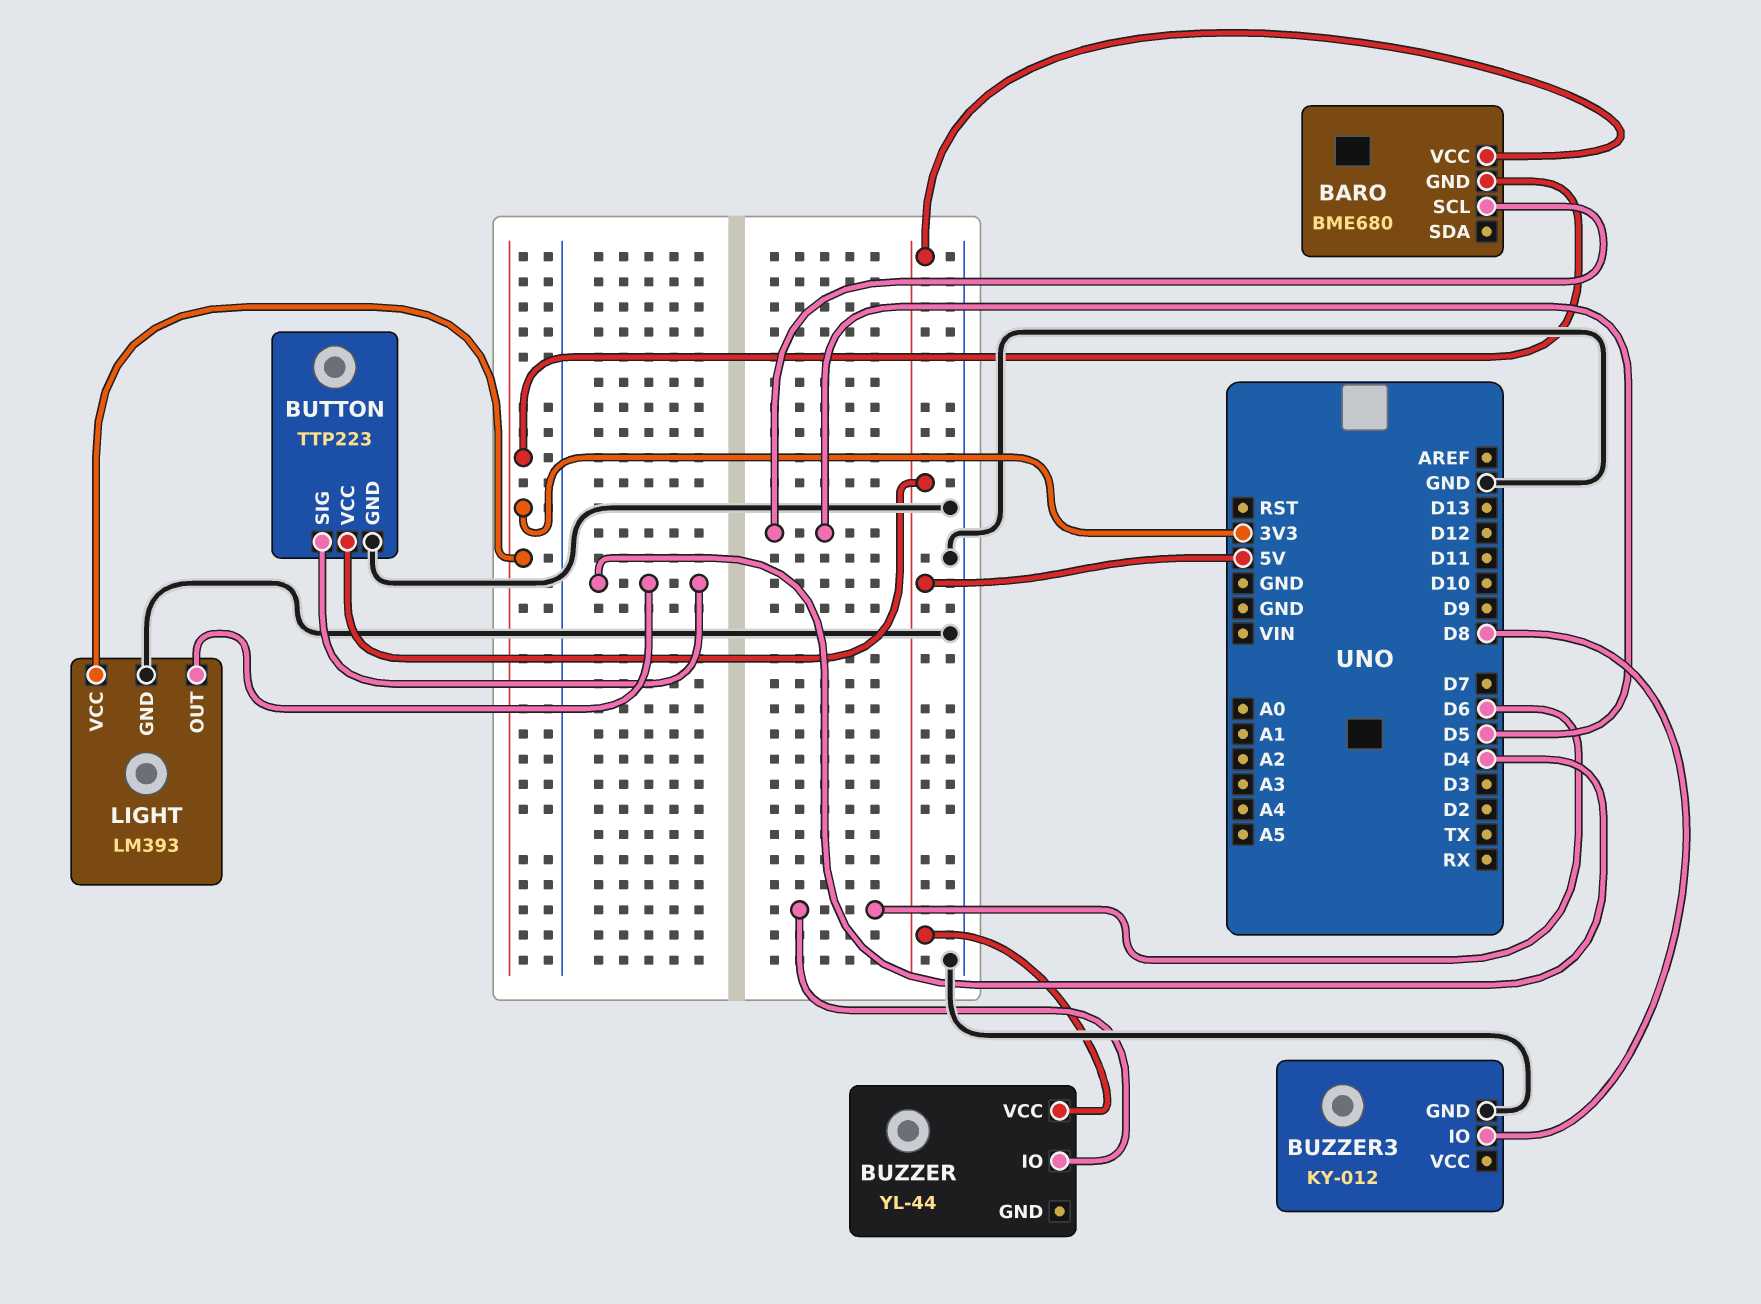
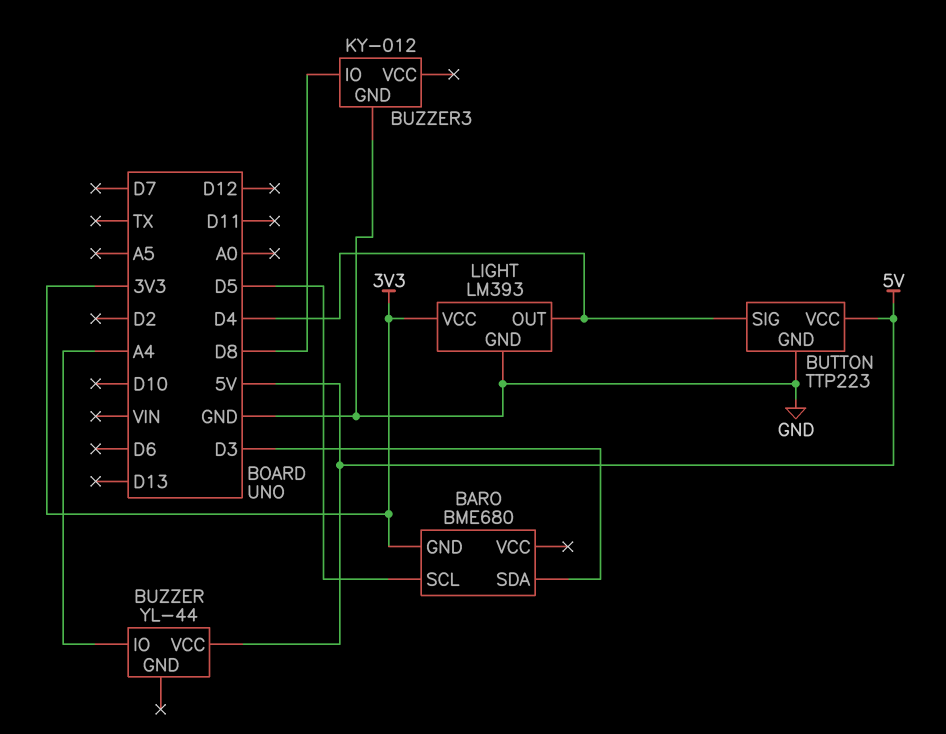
BARO pin SDA: none -> D3
BARO pin VCC: 5V -> none
BUZZER pin IO: D6 -> A4

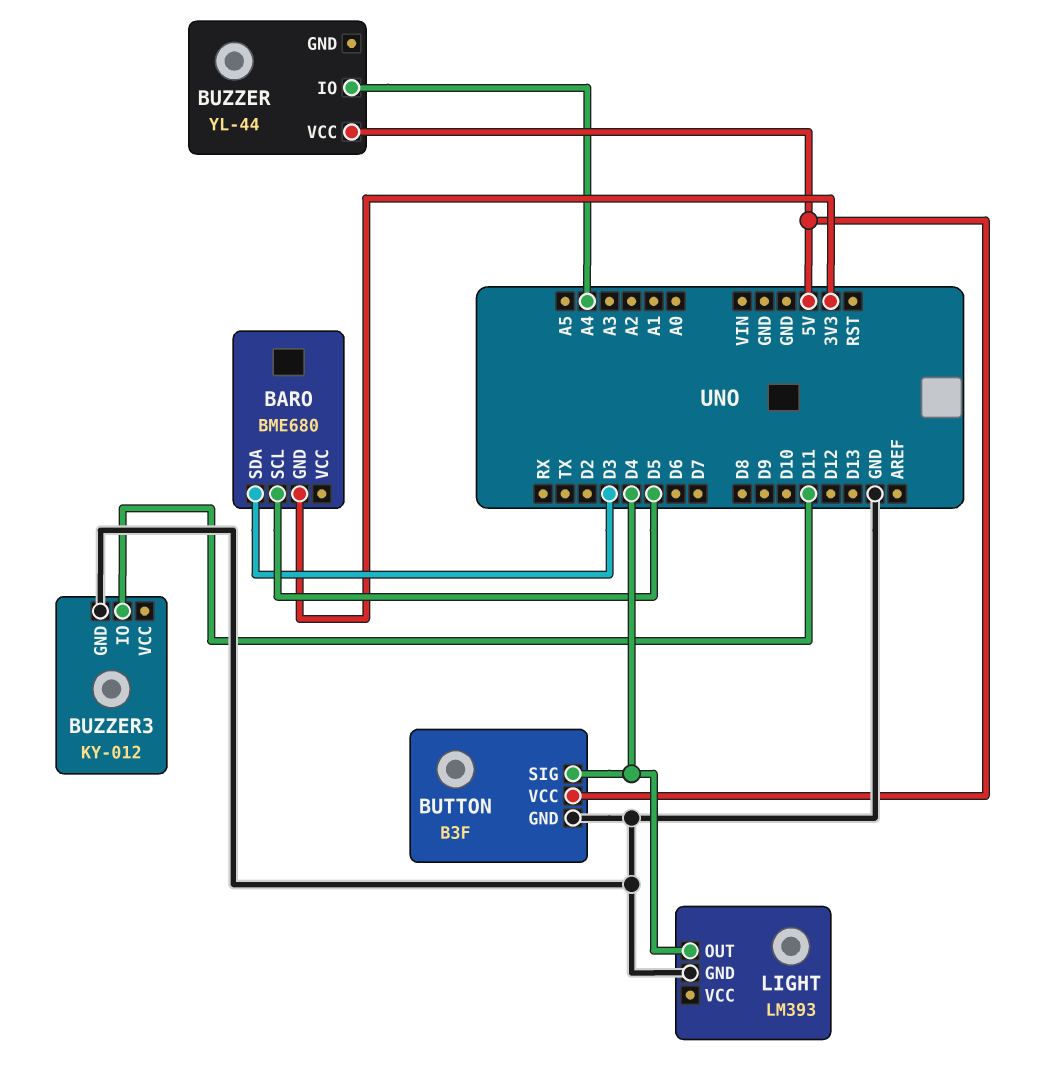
BUTTON: TTP223 -> B3F
BUZZER3 pin IO: D8 -> D11
LIGHT pin VCC: 3V3 -> none

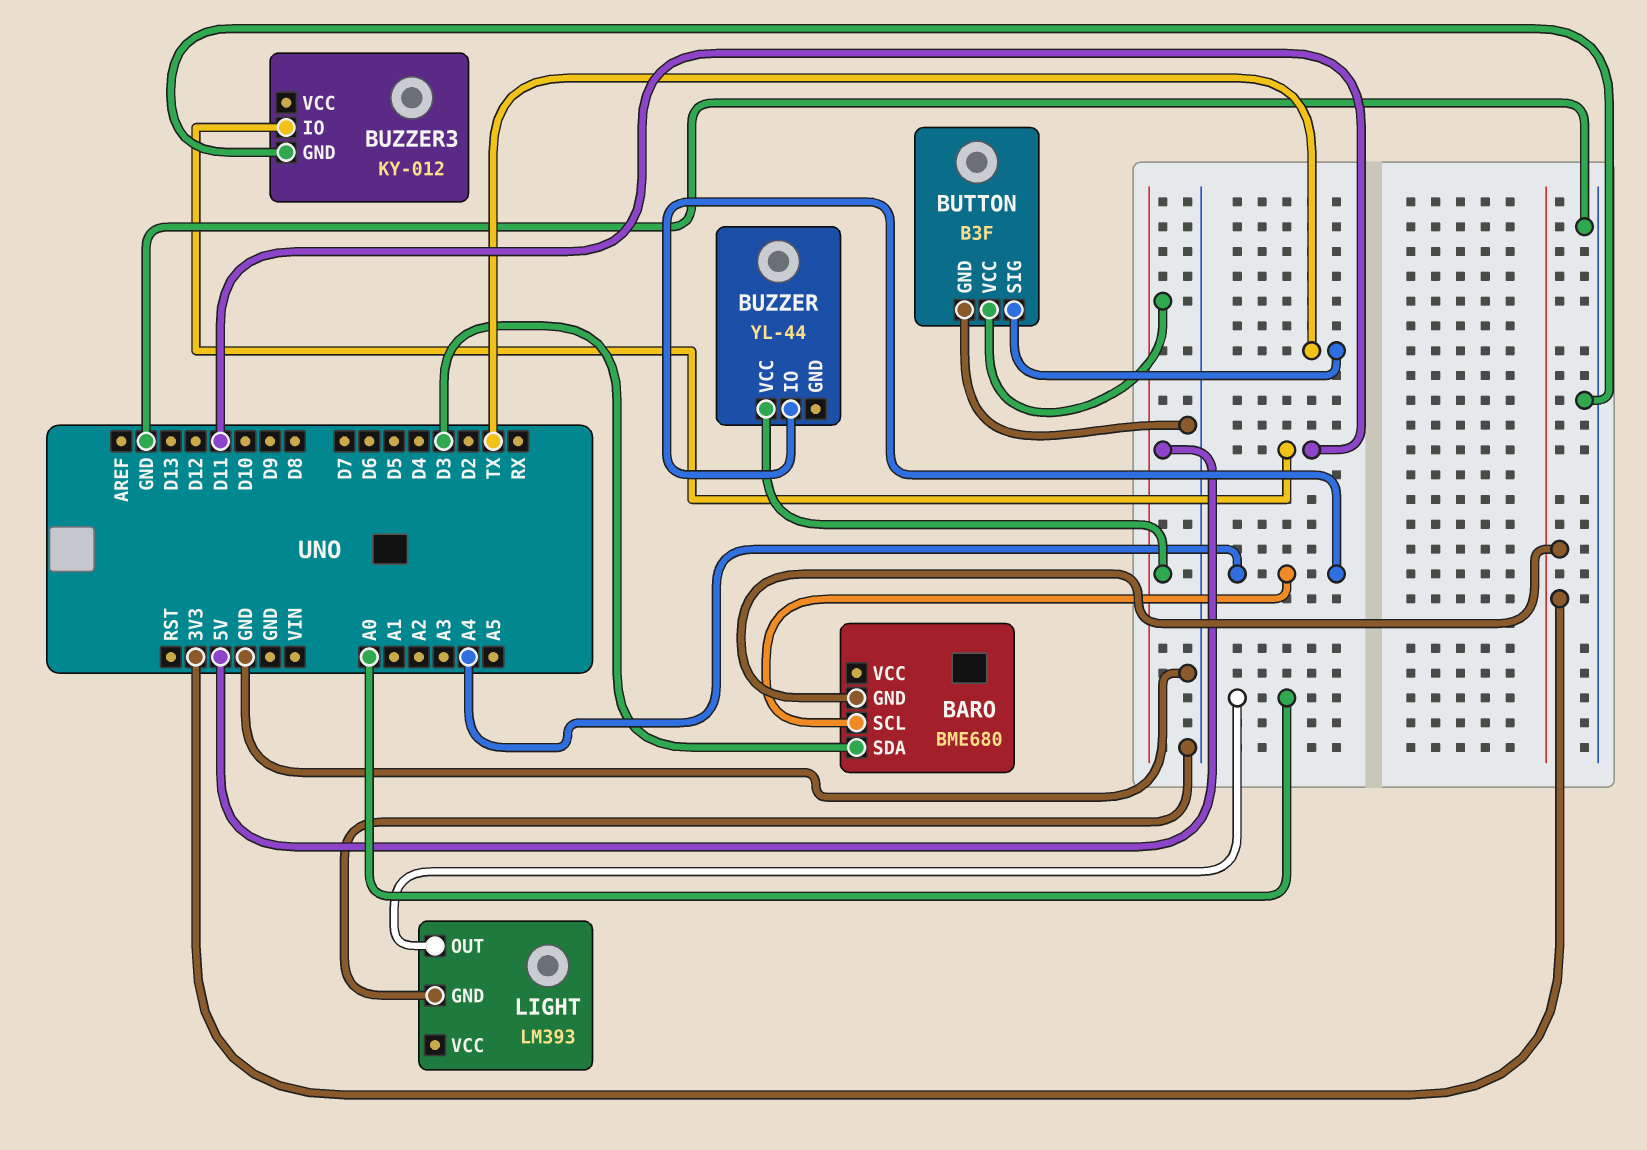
BARO pin SCL: D5 -> A4
BUTTON pin SIG: D4 -> TX
LIGHT pin OUT: D4 -> A0

